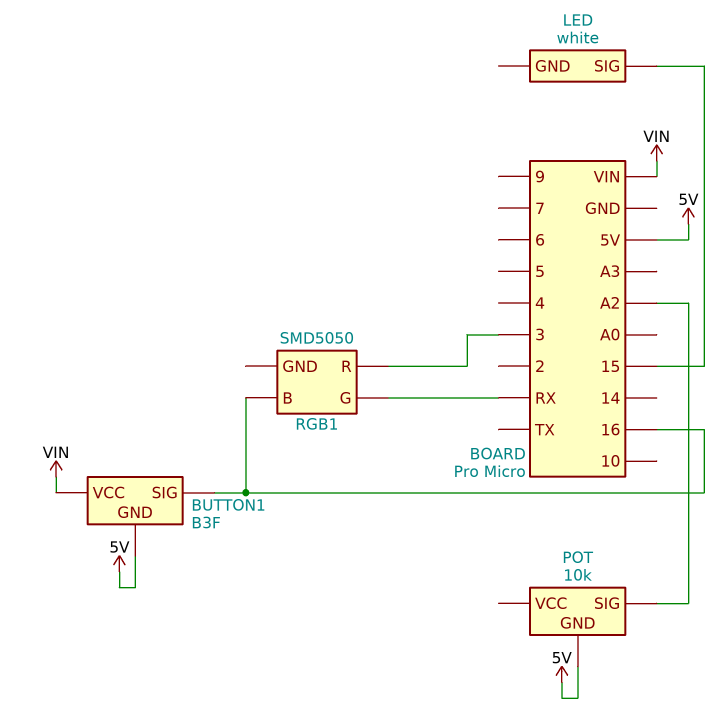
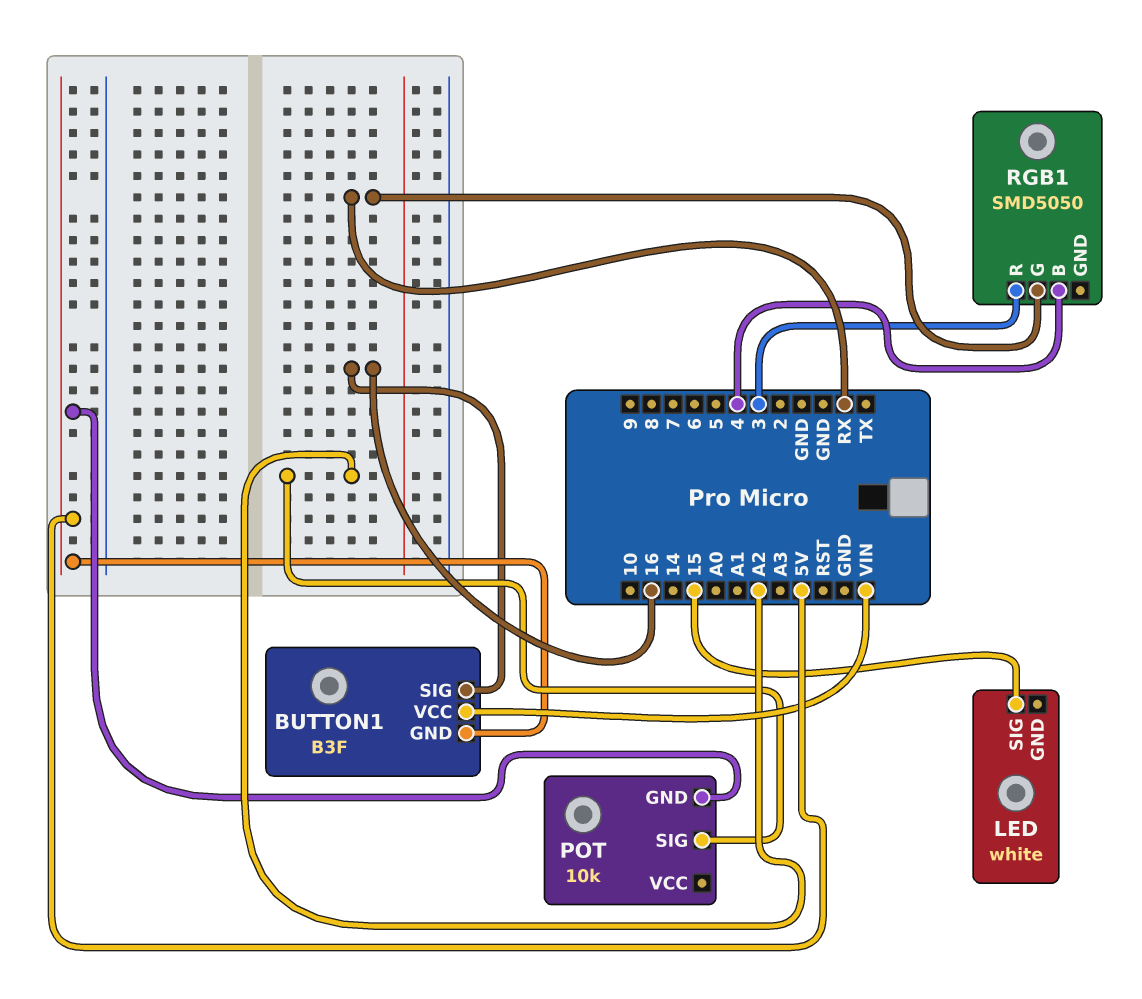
RGB1 pin B: 16 -> 4

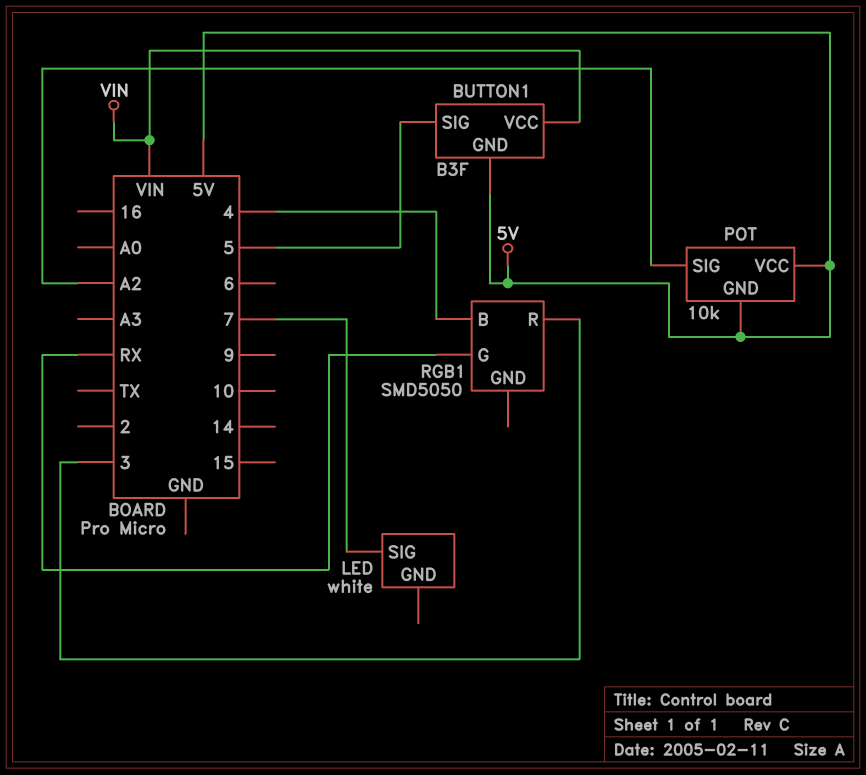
BUTTON1 pin SIG: 16 -> 5
LED pin SIG: 15 -> 7
POT pin VCC: none -> 5V

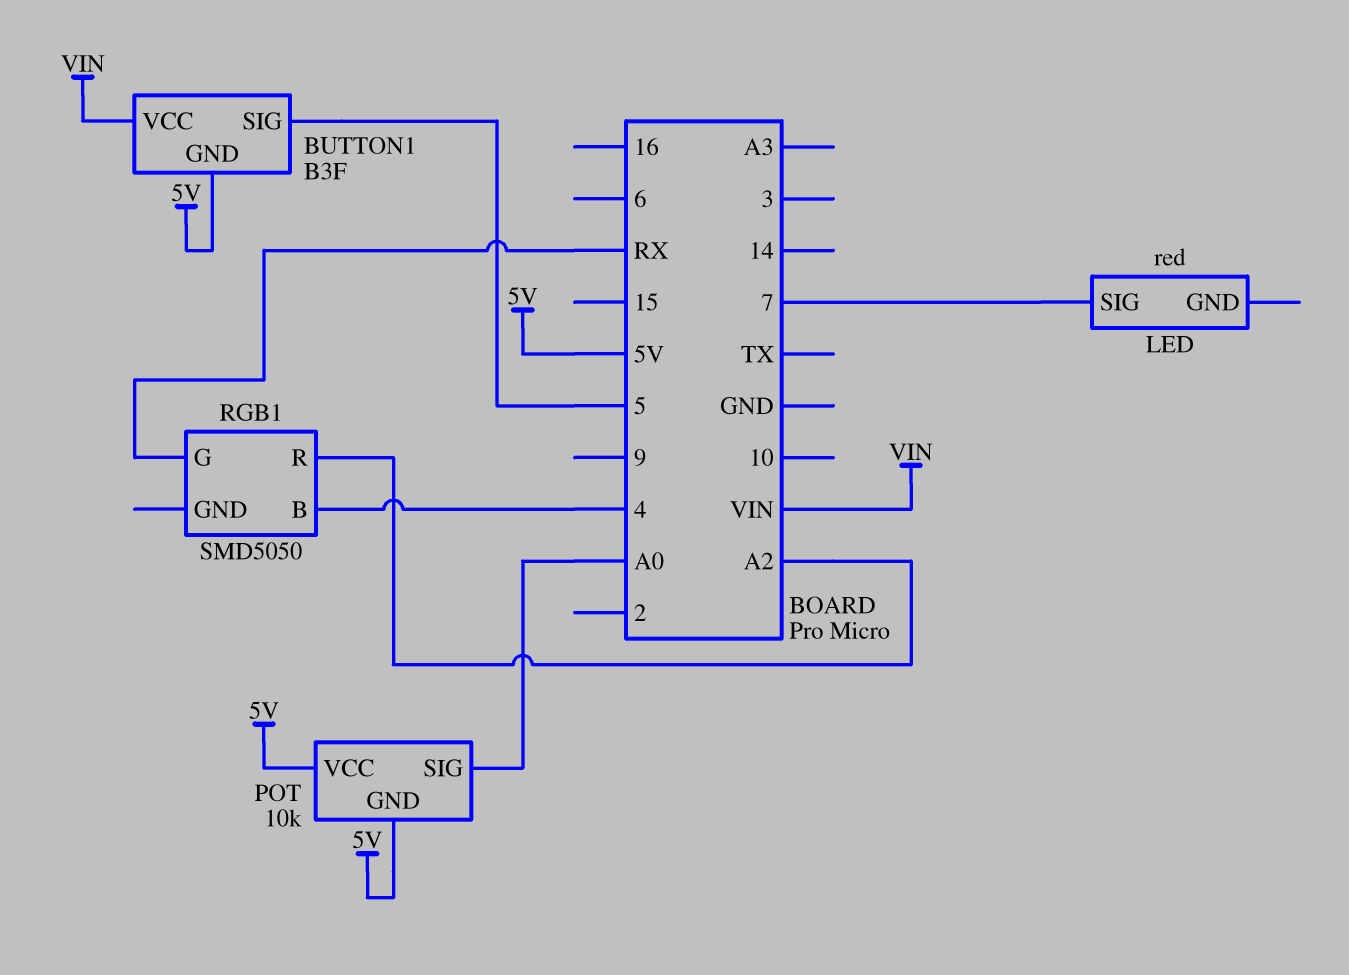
LED: white -> red
POT pin SIG: A2 -> A0
RGB1 pin R: 3 -> A2

